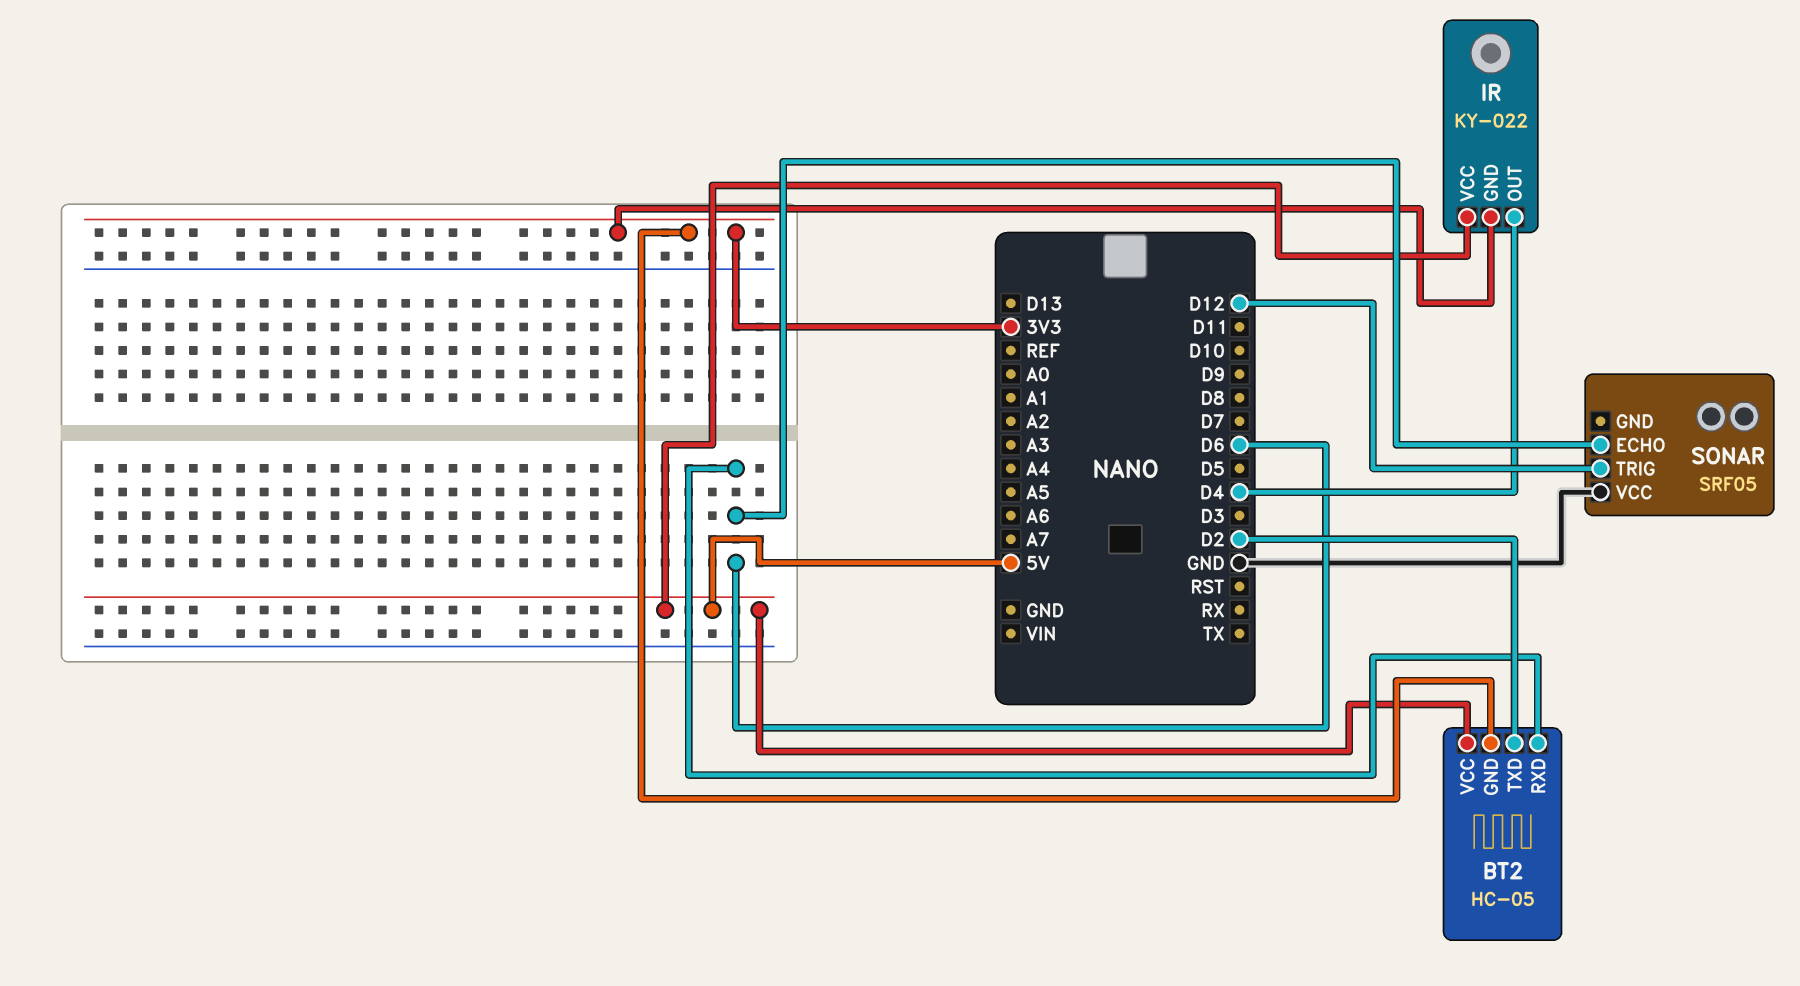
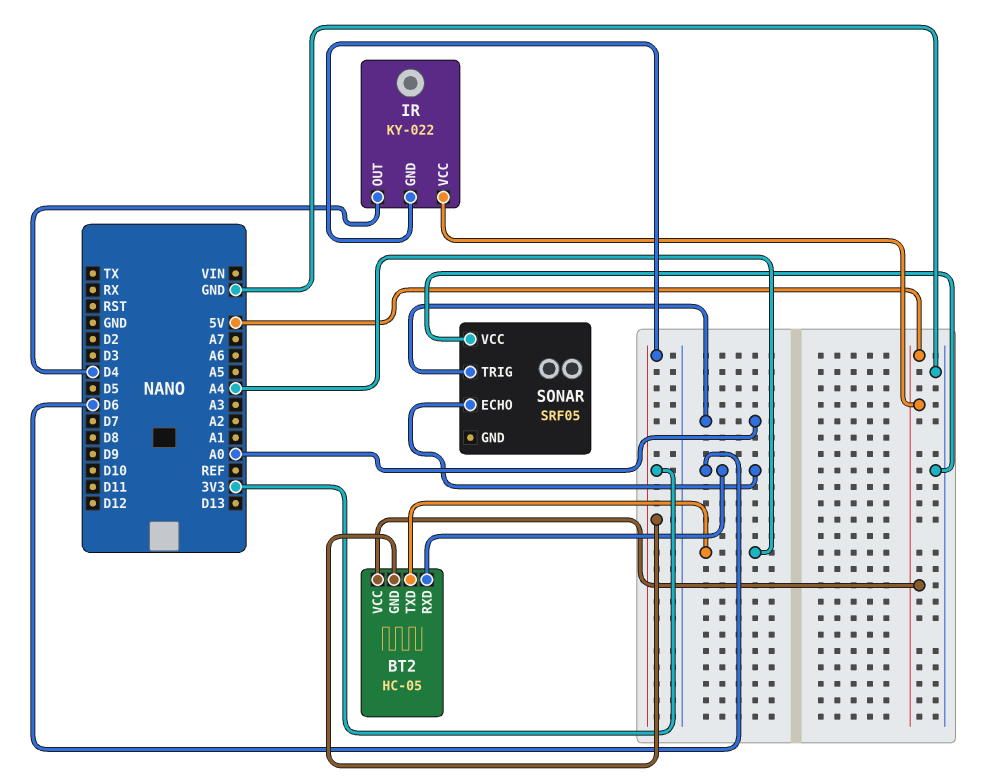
BT2 pin TXD: D2 -> A4
SONAR pin TRIG: D12 -> A0

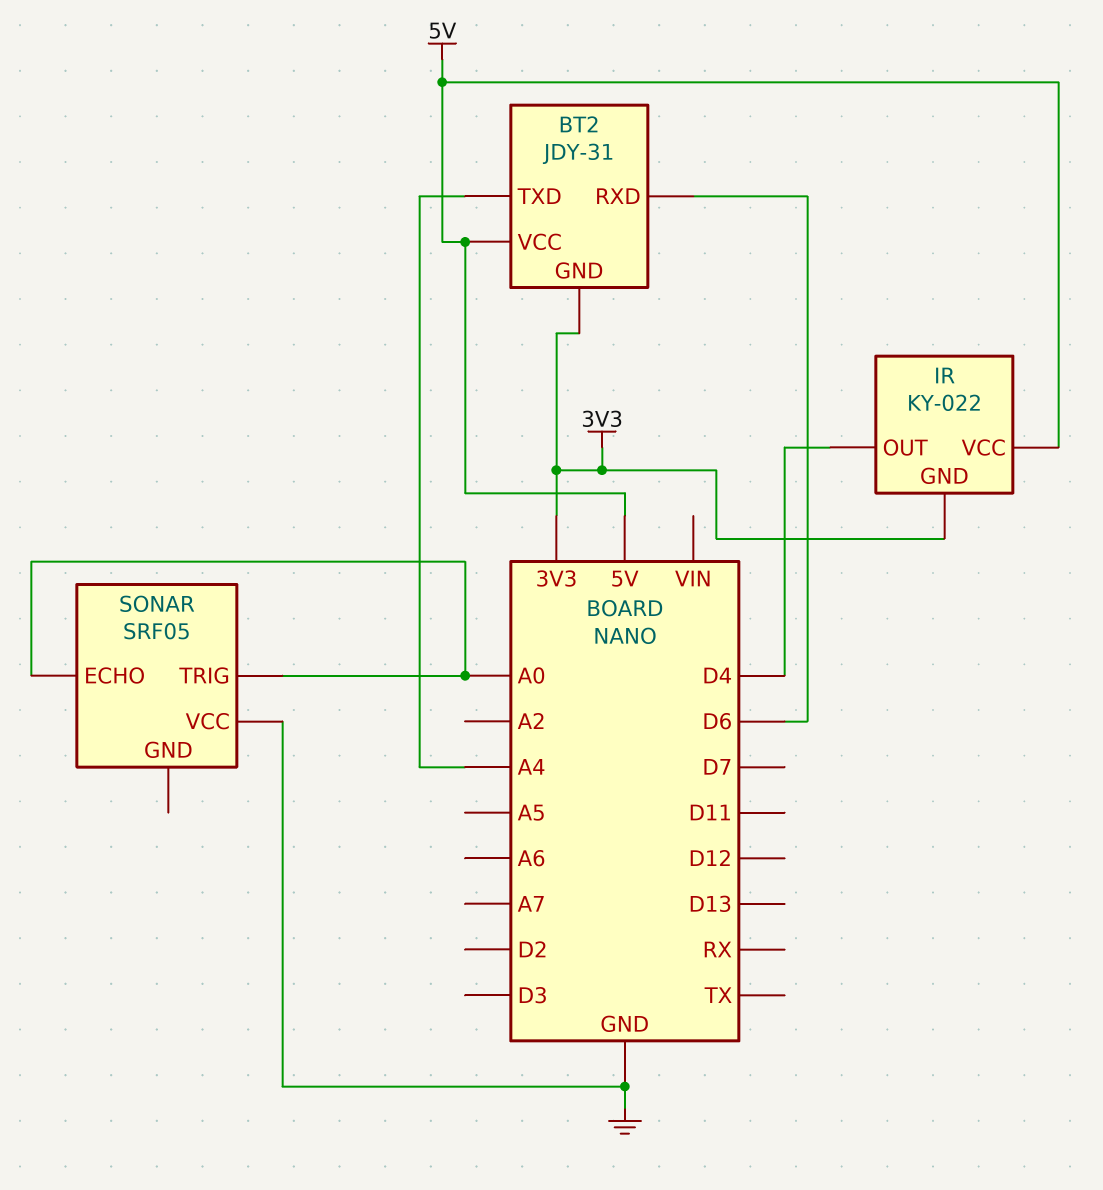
BT2: HC-05 -> JDY-31
SONAR pin ECHO: D6 -> A0

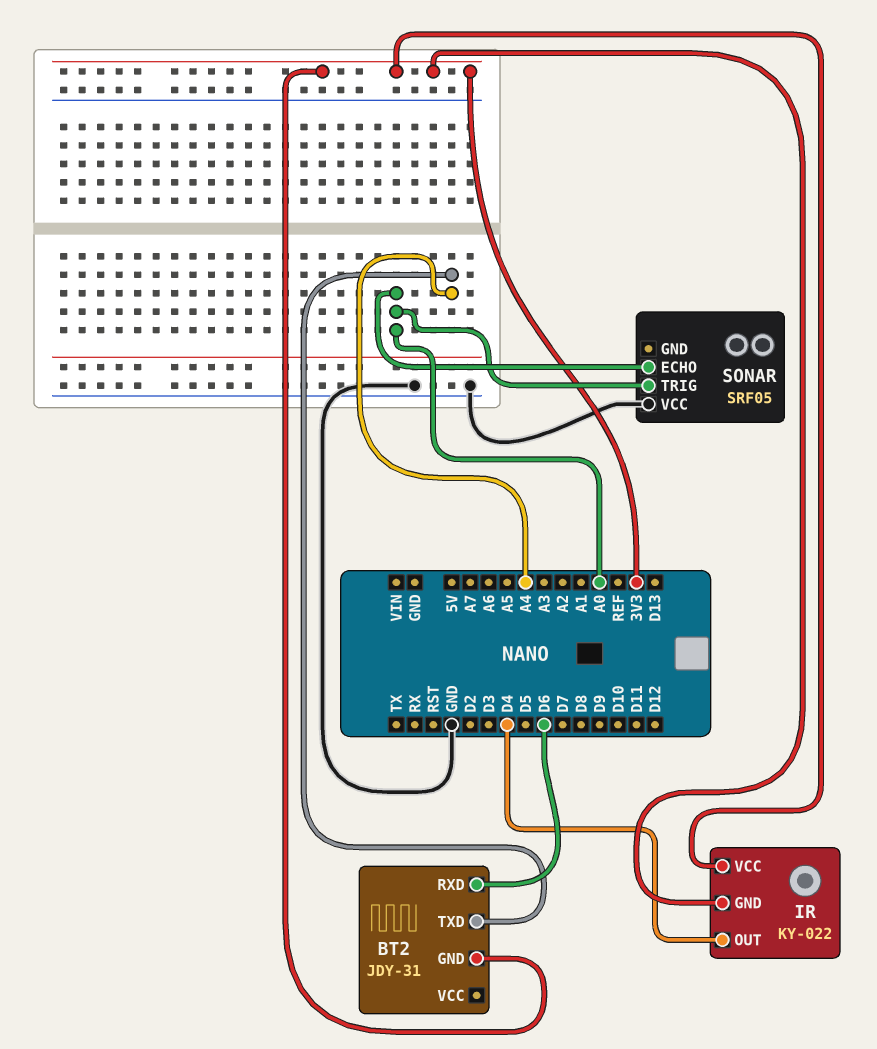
BT2 pin VCC: 5V -> none
IR pin VCC: 5V -> 3V3

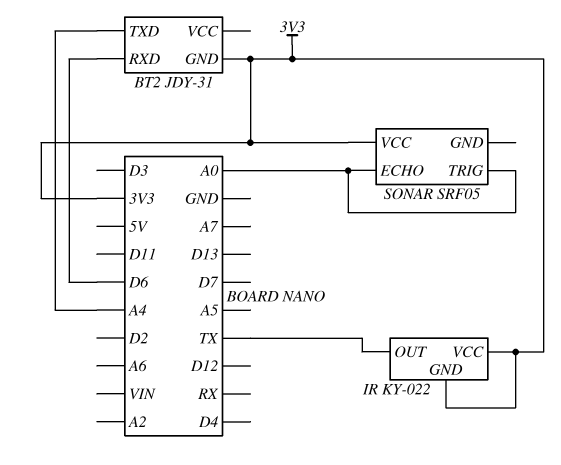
IR pin OUT: D4 -> TX
SONAR pin VCC: GND -> 3V3

